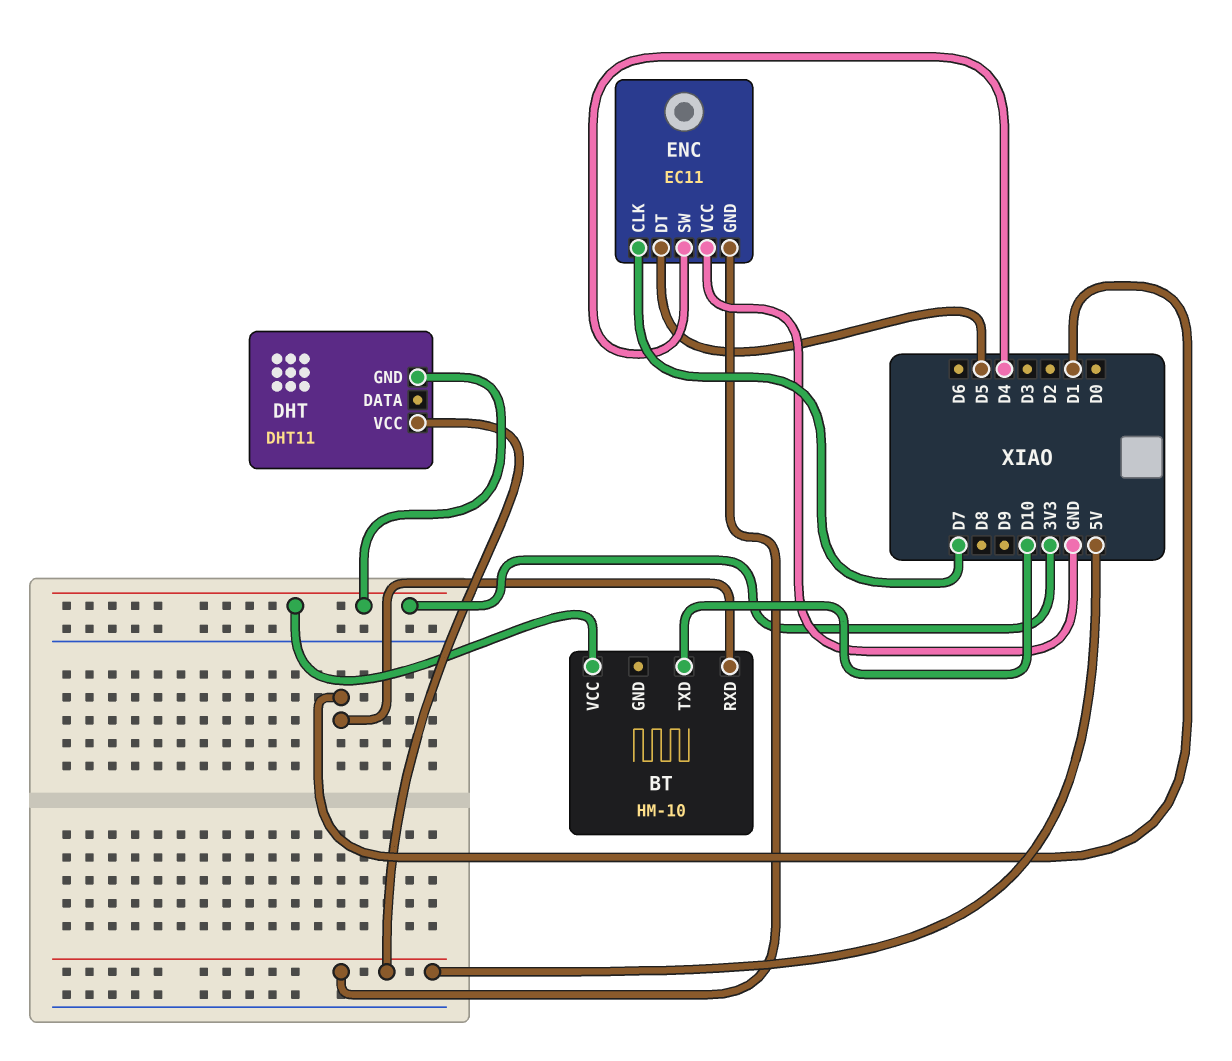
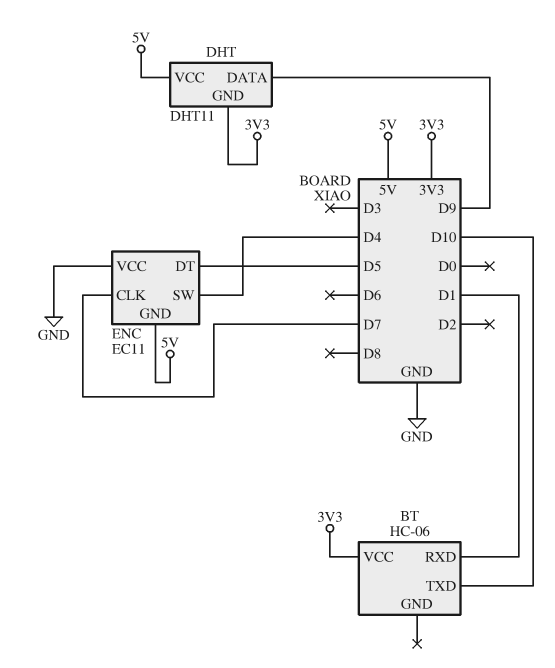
BT: HM-10 -> HC-06
DHT pin DATA: none -> D9

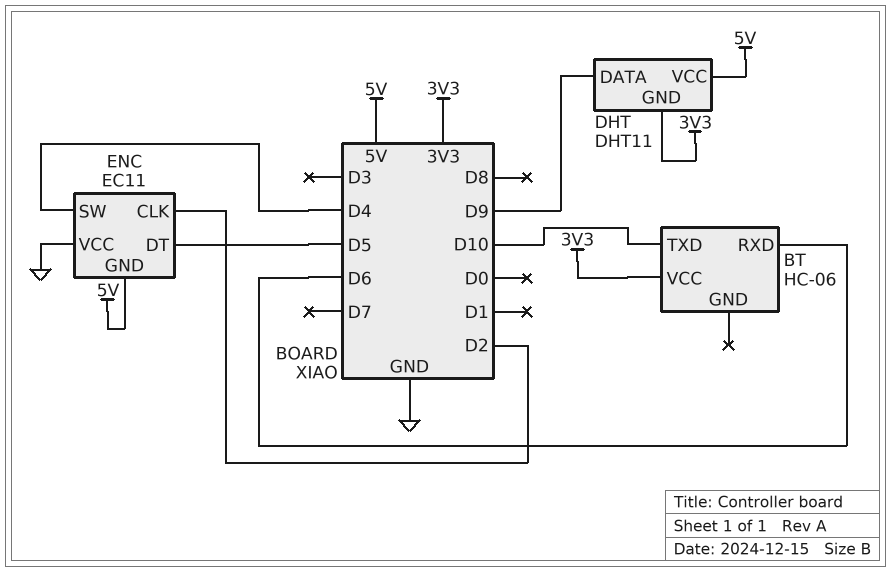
BT pin RXD: D1 -> D6
ENC pin CLK: D7 -> D2

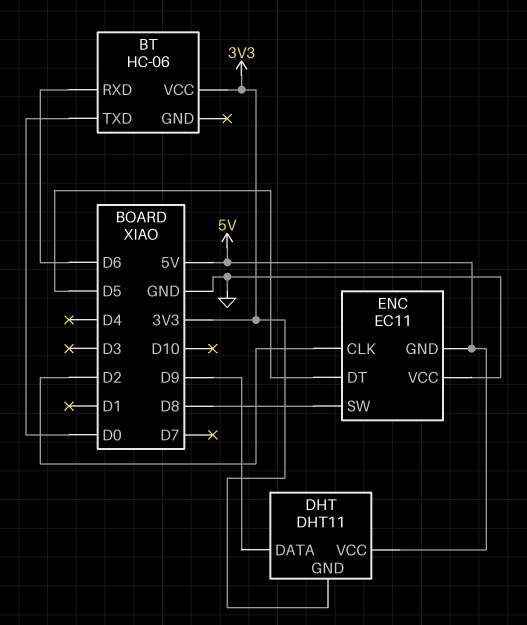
BT pin TXD: D10 -> D0
ENC pin SW: D4 -> D8

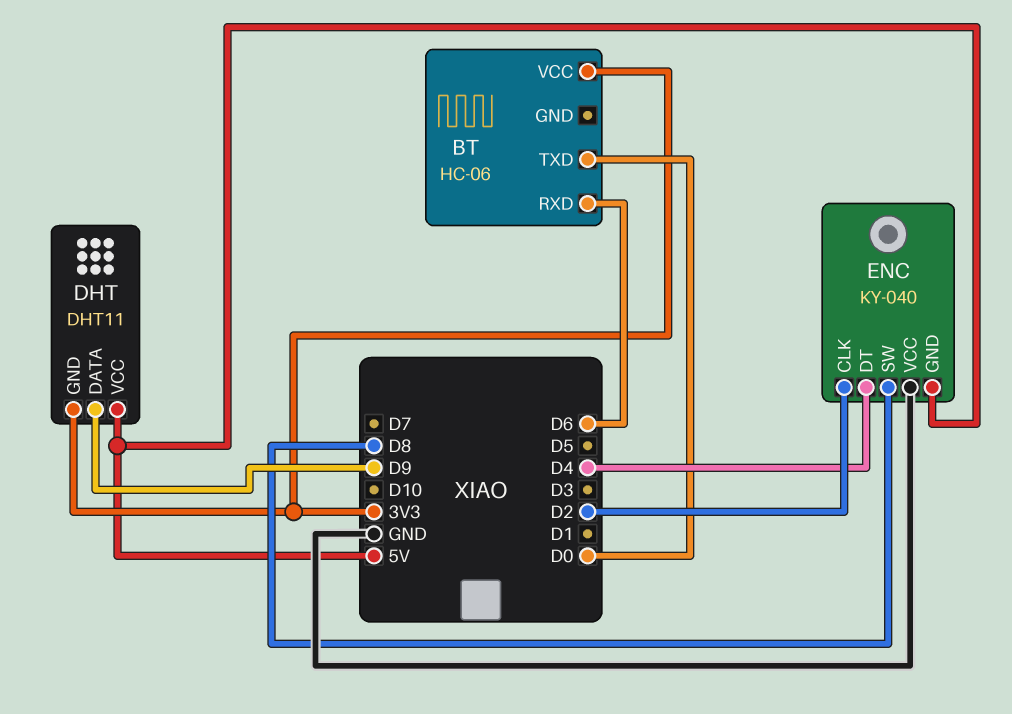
ENC: EC11 -> KY-040
ENC pin DT: D5 -> D4

